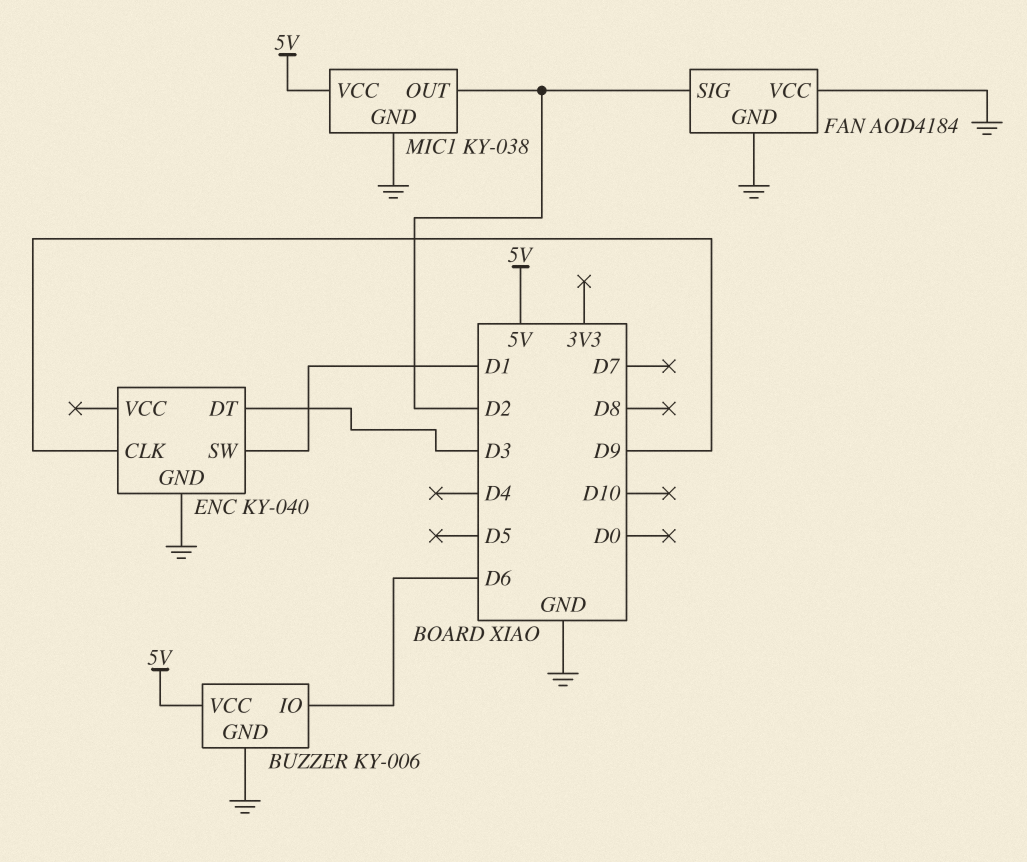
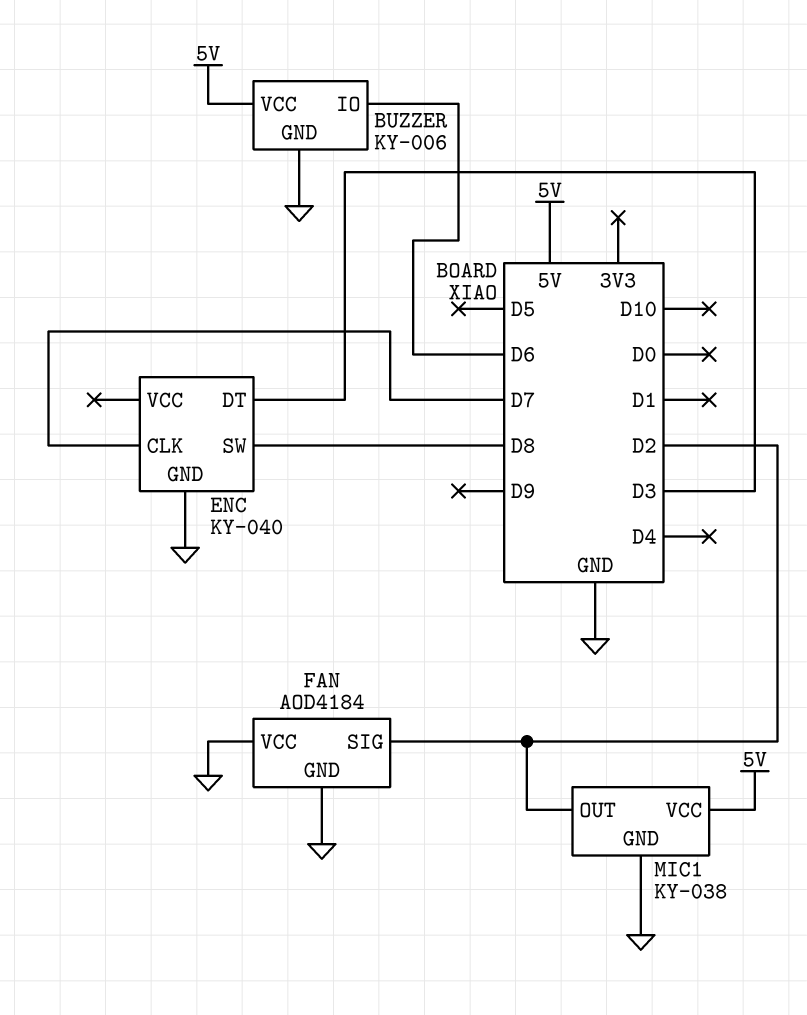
ENC pin CLK: D9 -> D7
ENC pin SW: D1 -> D8

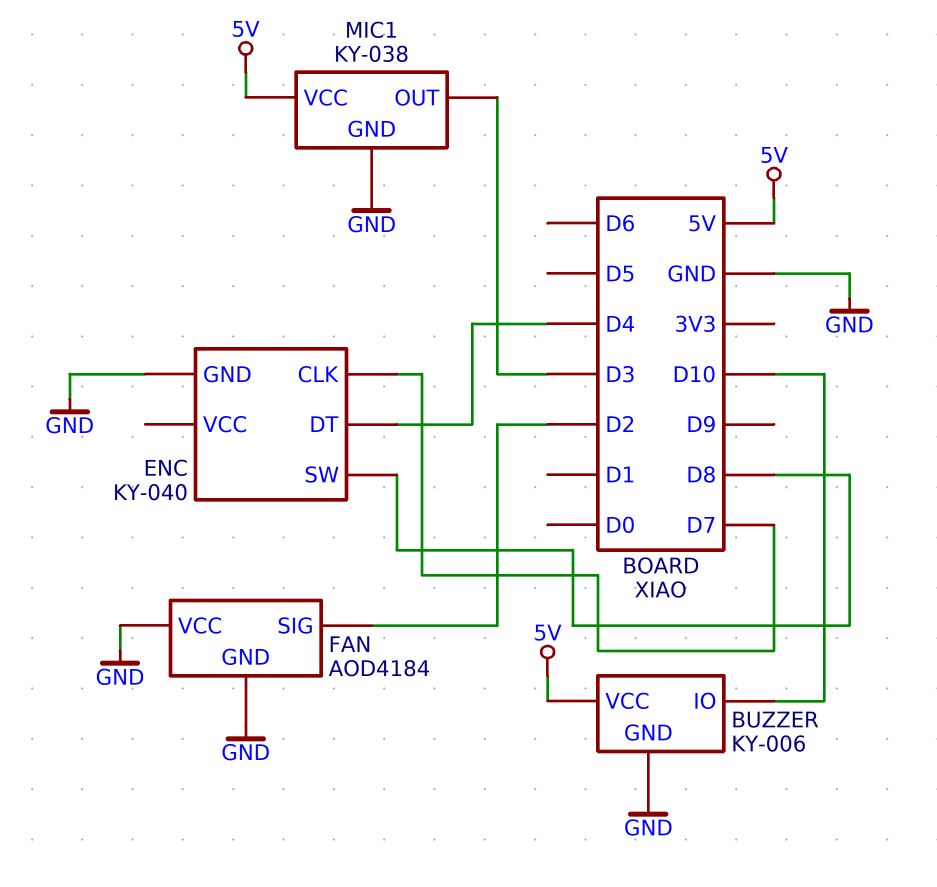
BUZZER pin IO: D6 -> D10
ENC pin DT: D3 -> D4
MIC1 pin OUT: D2 -> D3

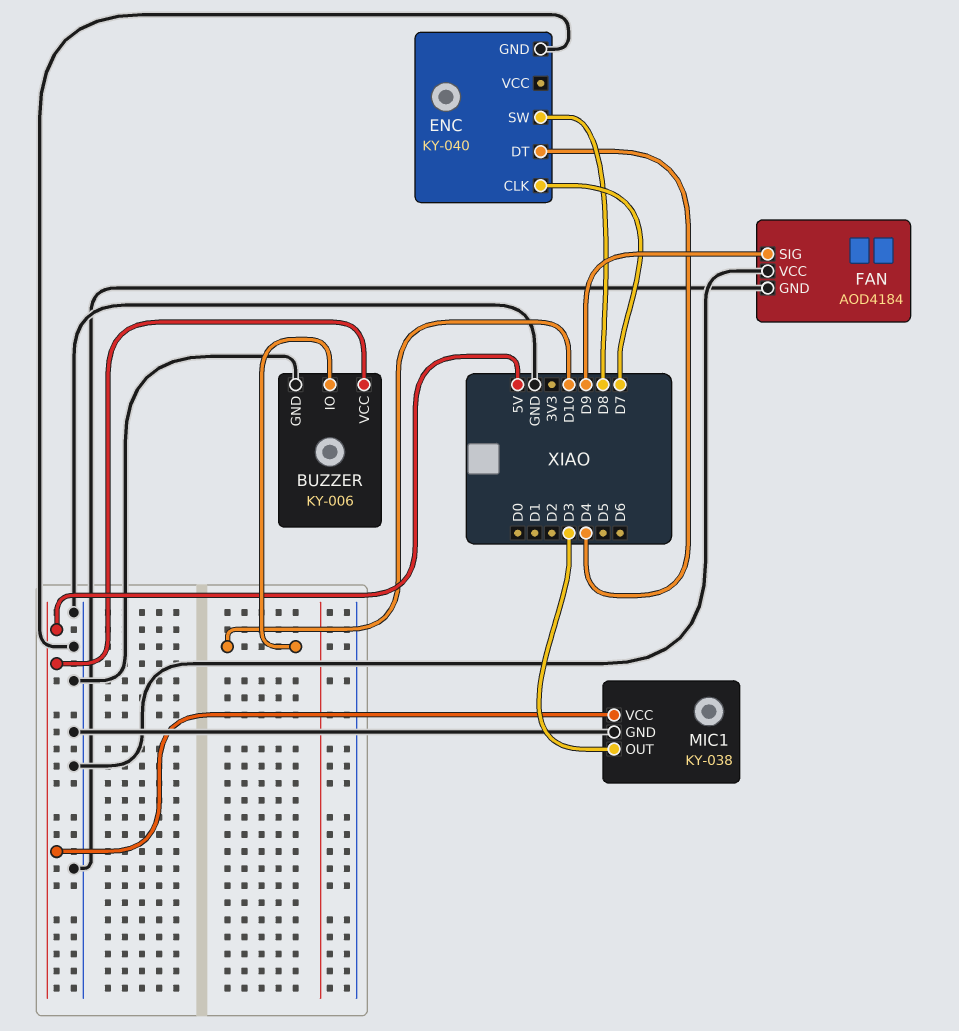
FAN pin SIG: D2 -> D9

